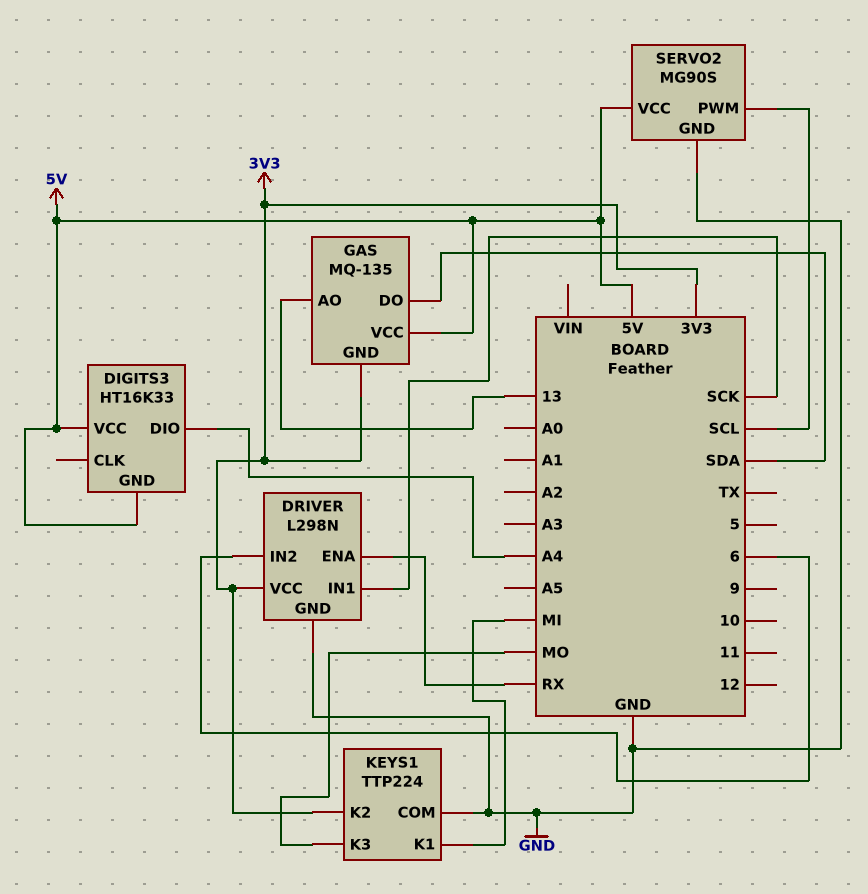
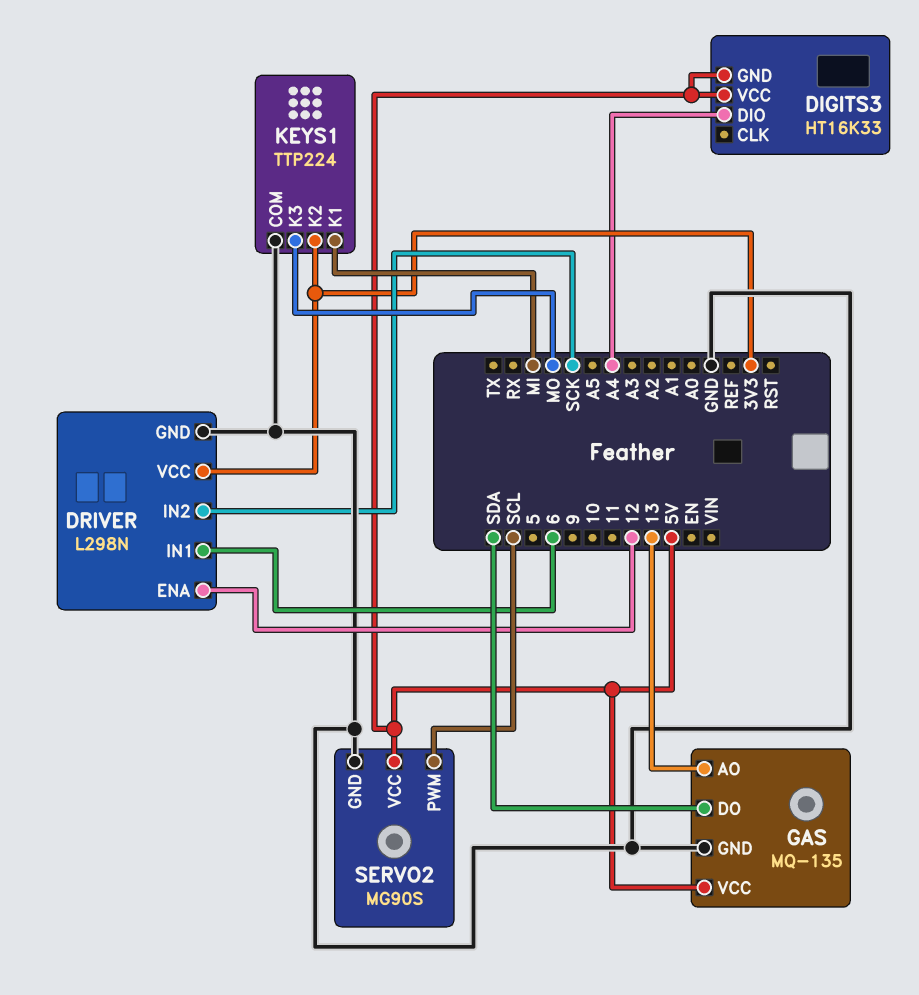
DRIVER pin ENA: RX -> 12
DRIVER pin IN1: SCK -> 6
DRIVER pin IN2: 6 -> SCK
GAS pin GND: 3V3 -> GND

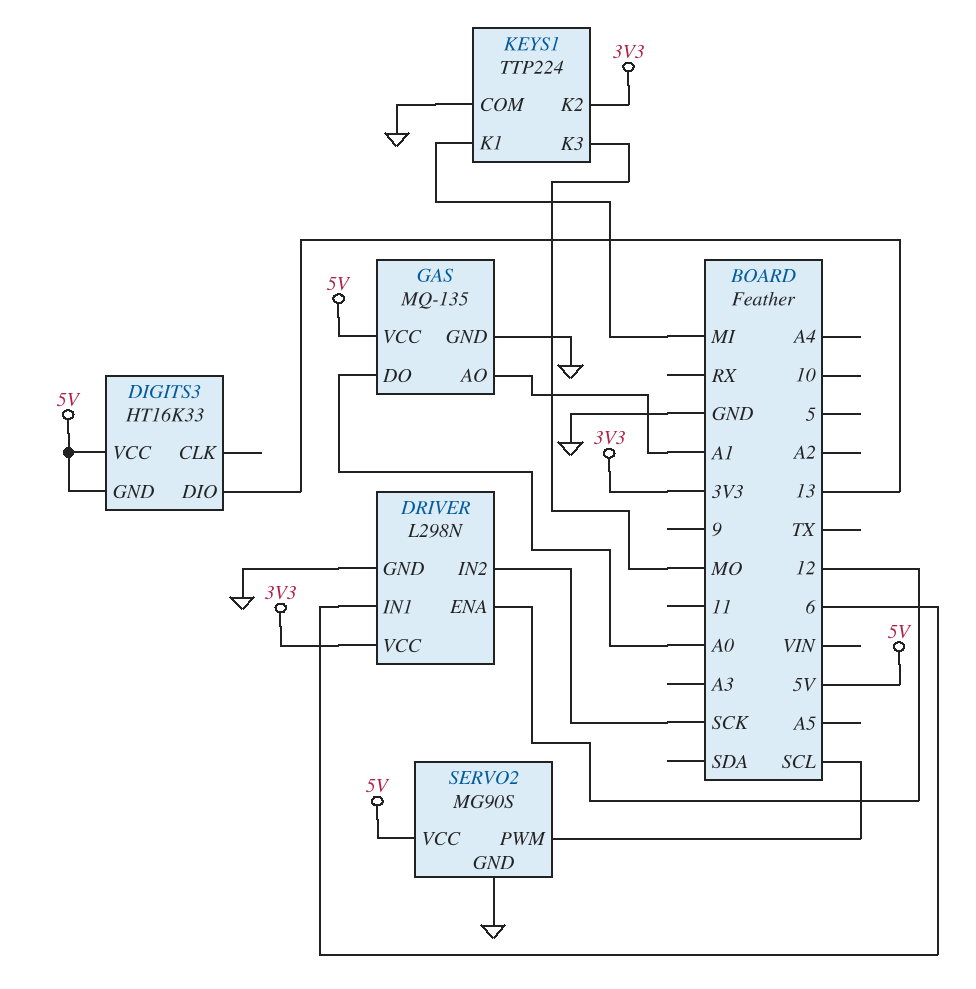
DIGITS3 pin DIO: A4 -> 13
GAS pin AO: 13 -> A1
GAS pin DO: SDA -> A0

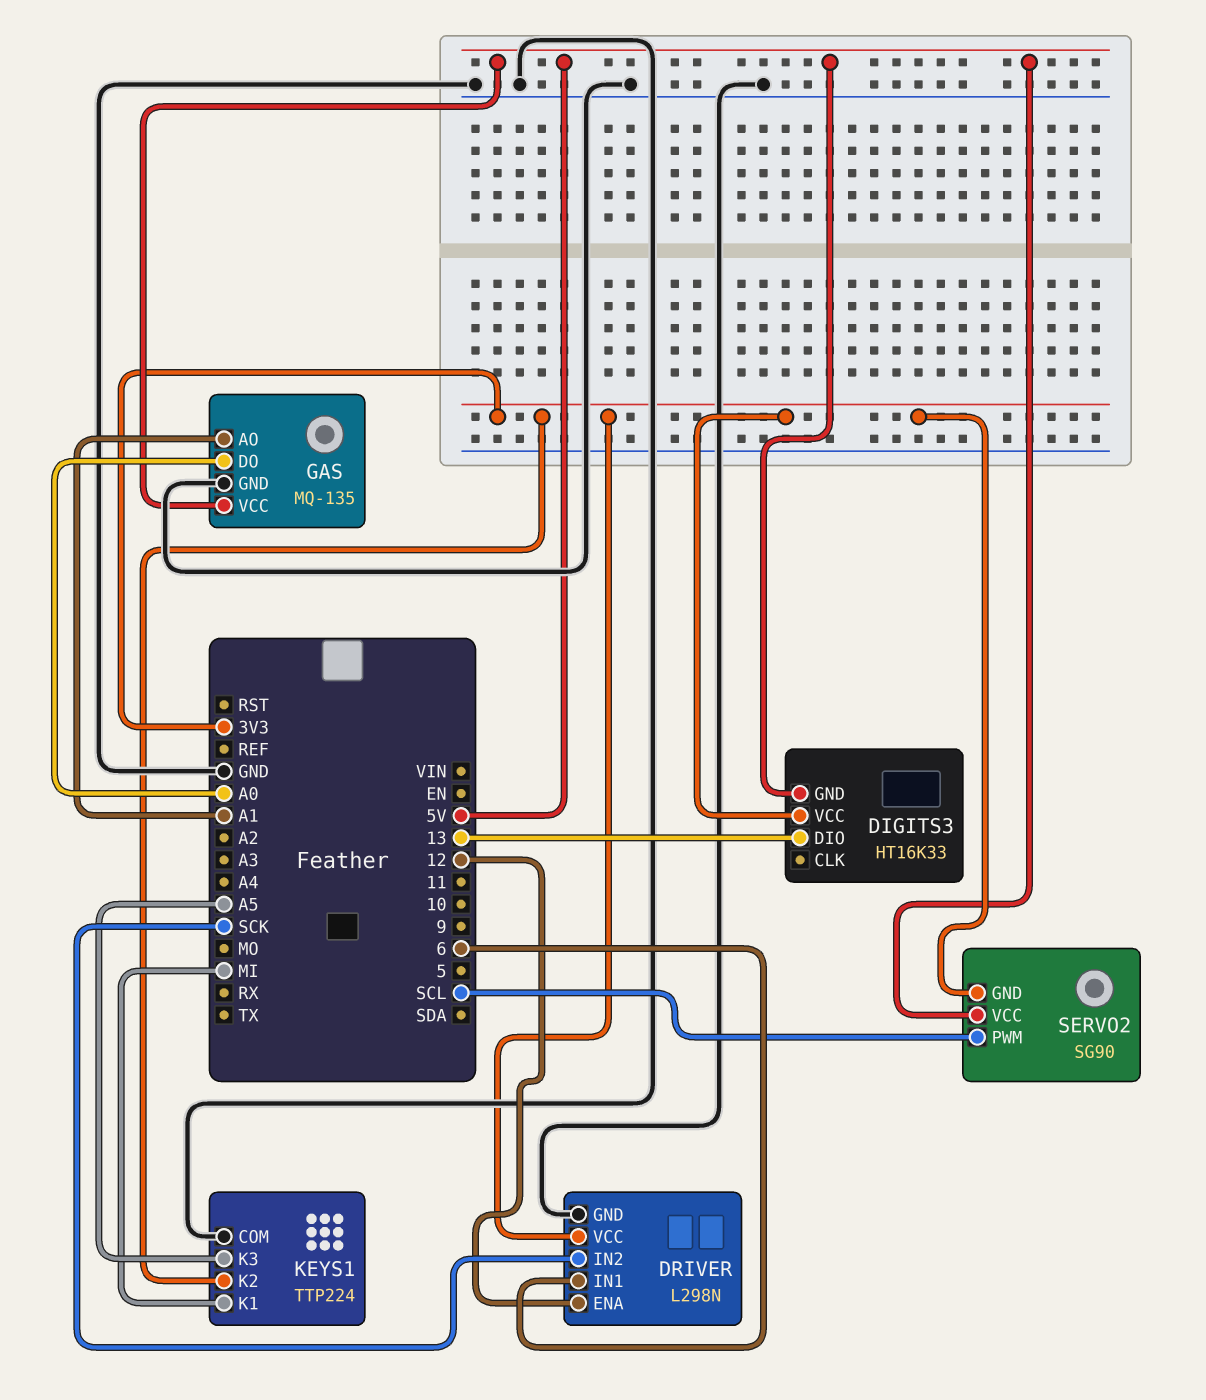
DIGITS3 pin VCC: 5V -> 3V3
KEYS1 pin K3: MO -> A5
SERVO2: MG90S -> SG90
SERVO2 pin GND: GND -> 3V3

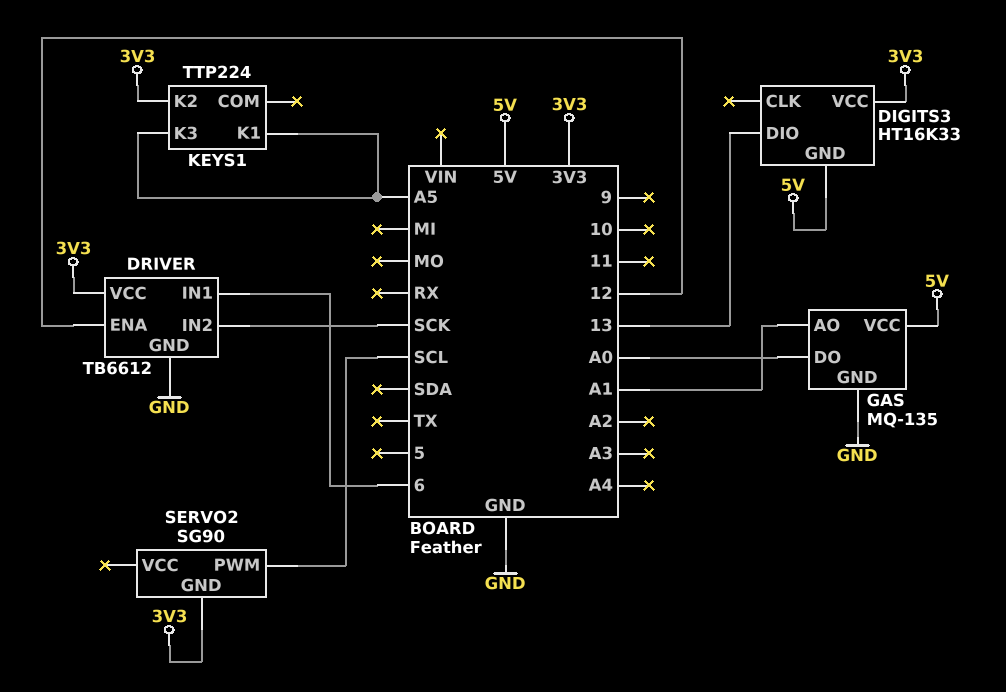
DRIVER: L298N -> TB6612
KEYS1 pin COM: GND -> none
KEYS1 pin K1: MI -> A5
SERVO2 pin VCC: 5V -> none

